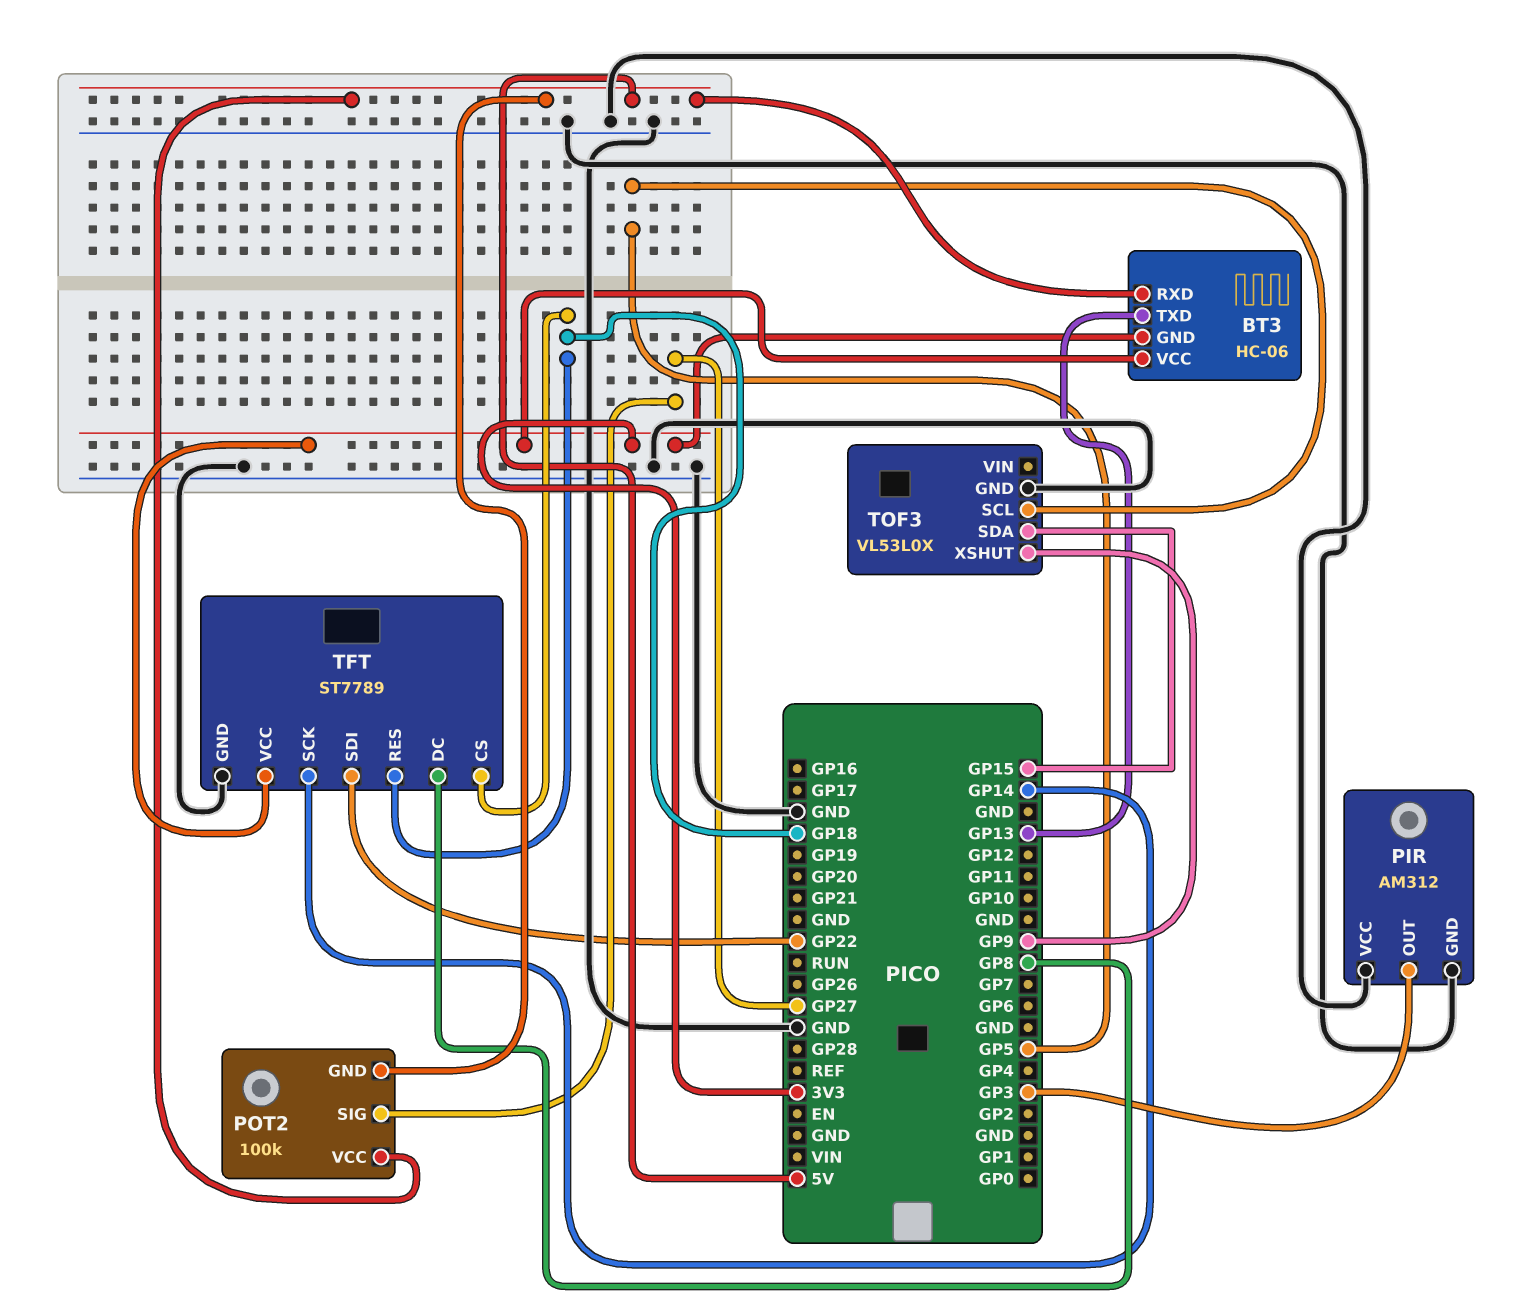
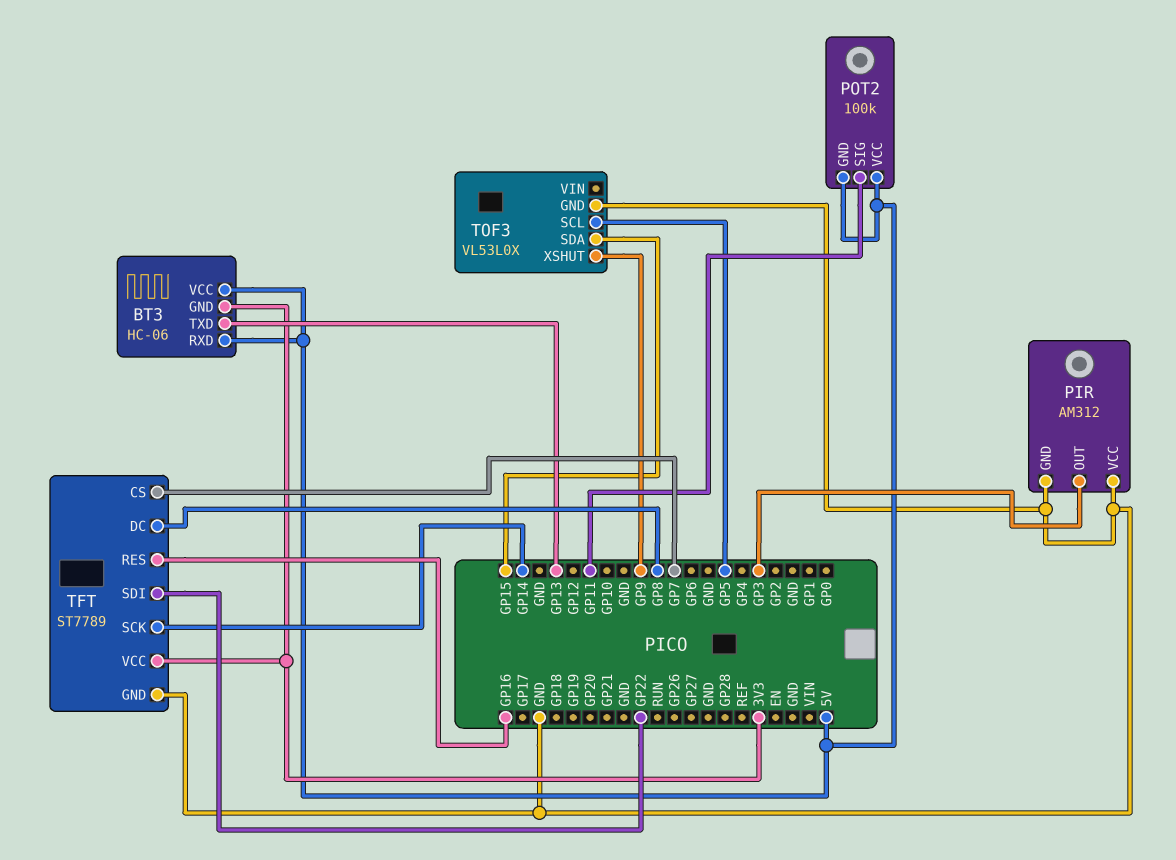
BT3 pin VCC: 3V3 -> 5V
POT2 pin SIG: GP27 -> GP11
TFT pin CS: GP18 -> GP7
TFT pin RES: GP18 -> GP16

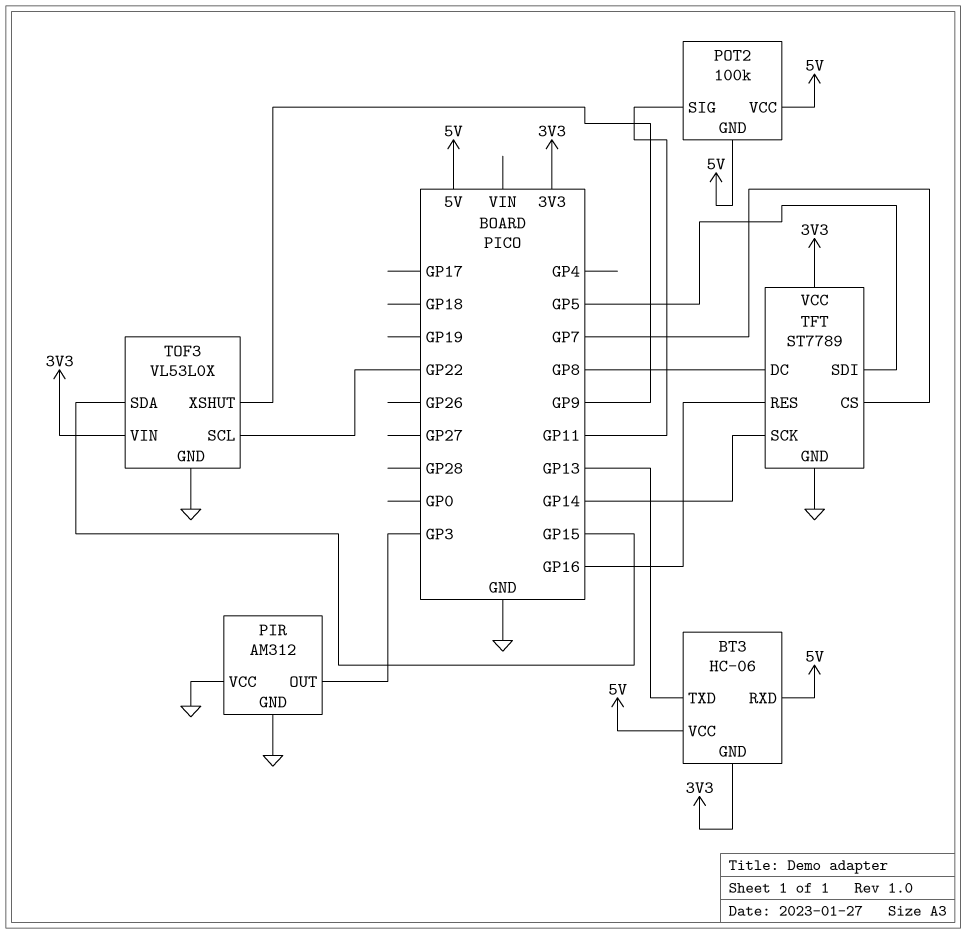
TFT pin SDI: GP22 -> GP5
TOF3 pin SCL: GP5 -> GP22
TOF3 pin VIN: none -> 3V3

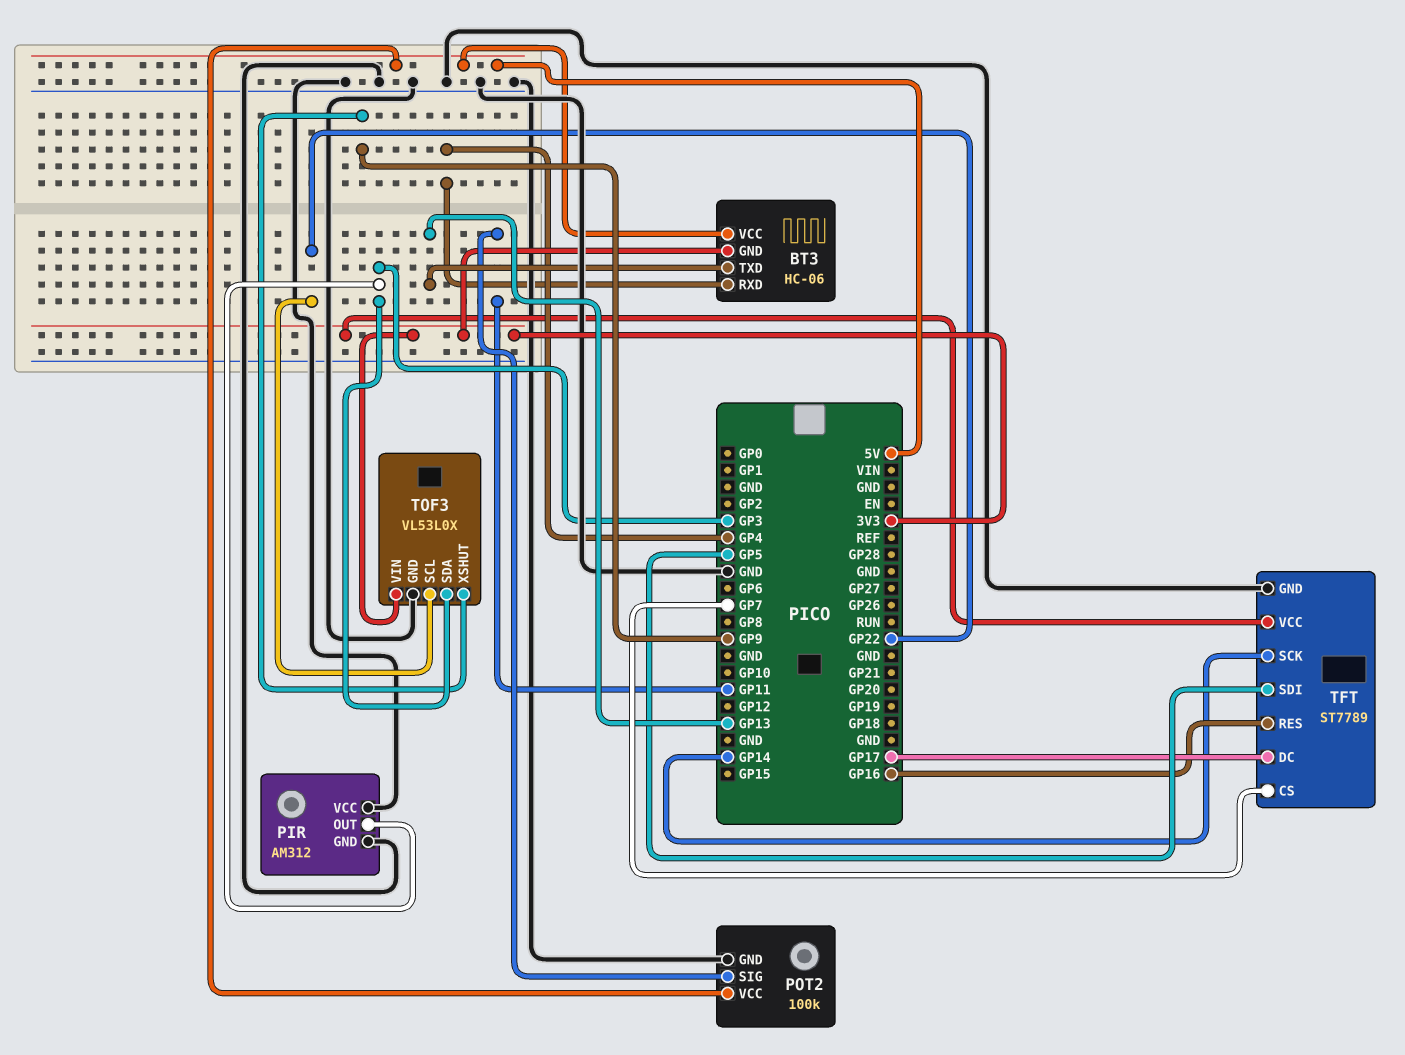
BT3 pin RXD: 5V -> GP4
POT2 pin GND: 5V -> GND
TFT pin DC: GP8 -> GP17
TOF3 pin SDA: GP15 -> GP3

